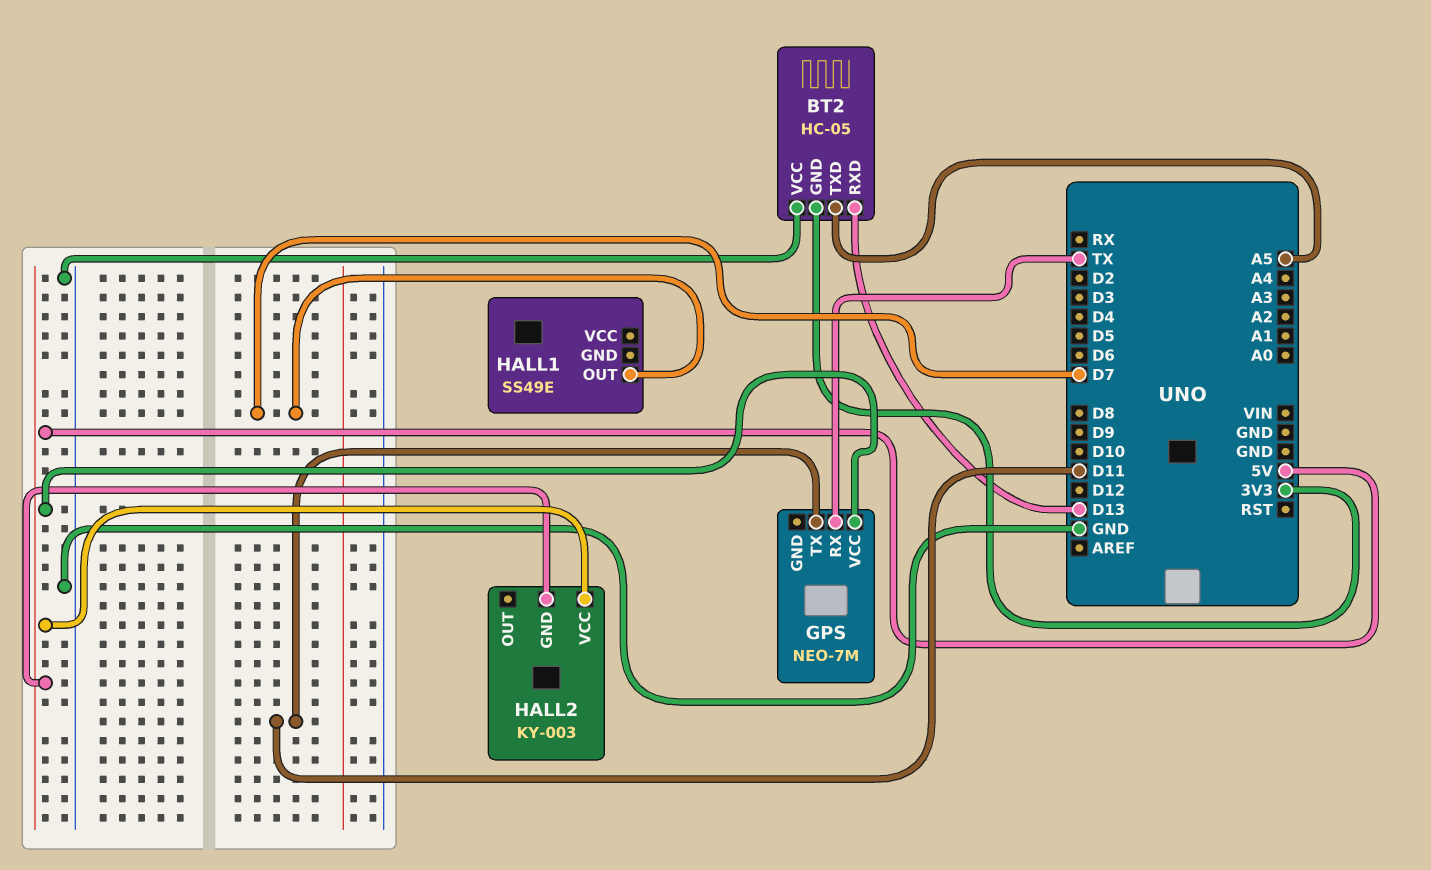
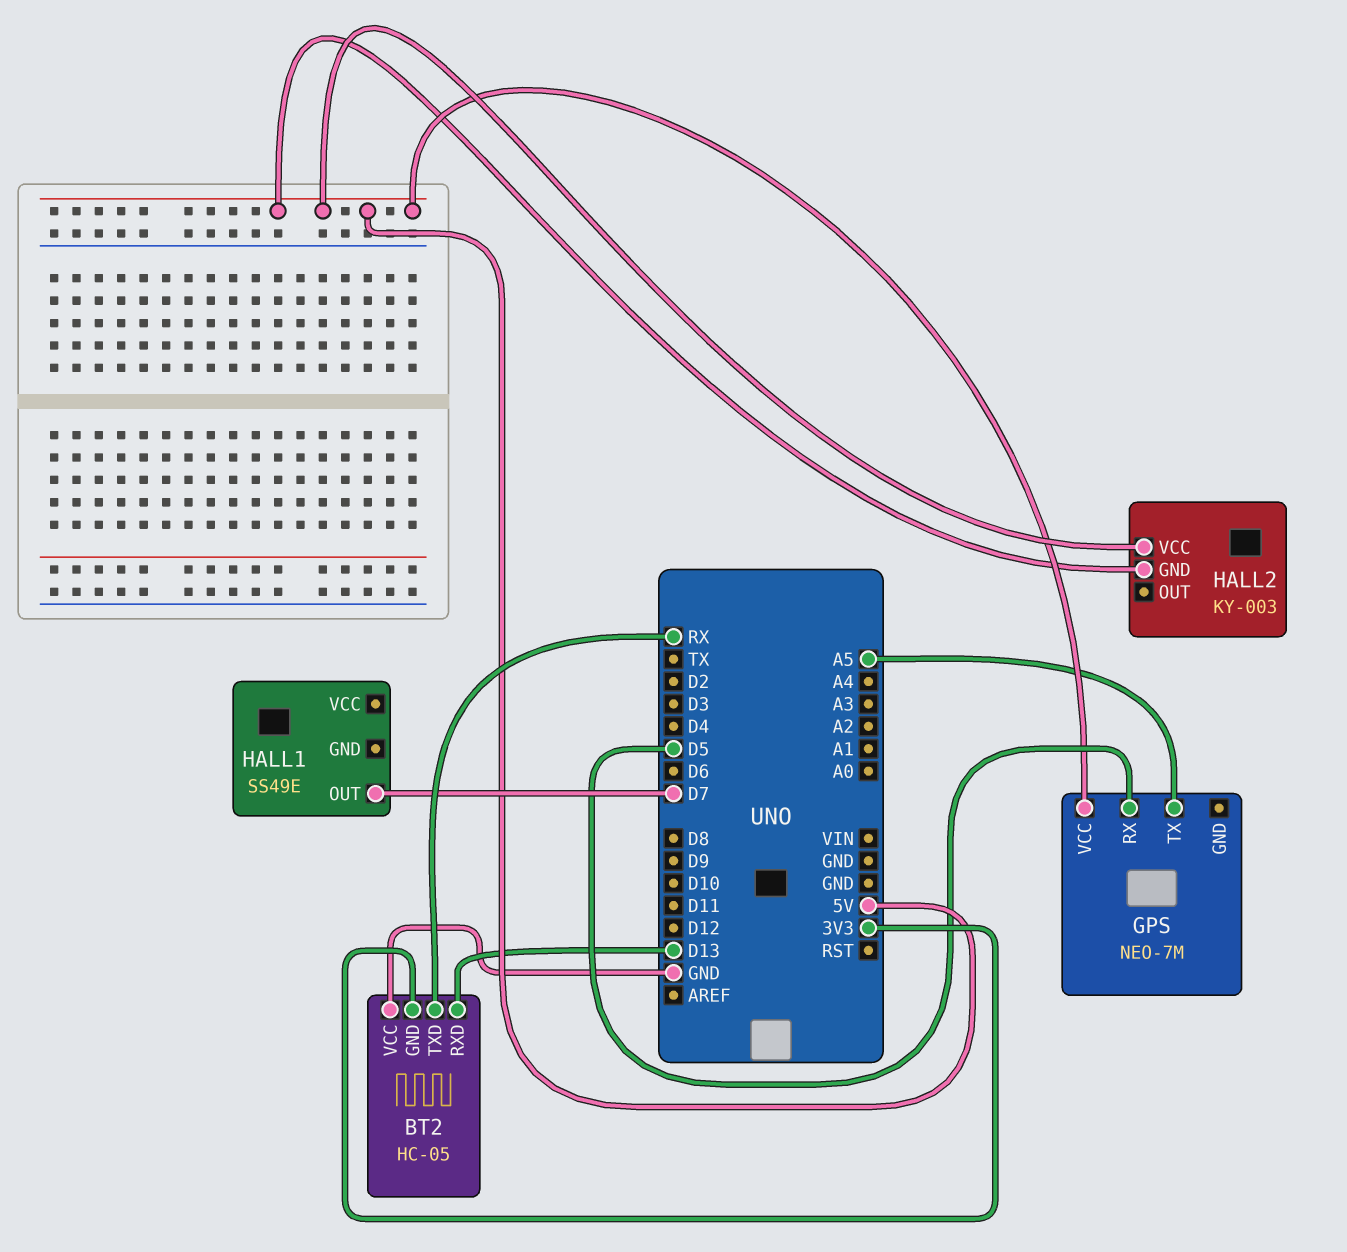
BT2 pin TXD: A5 -> RX
GPS pin RX: TX -> D5
GPS pin TX: D11 -> A5

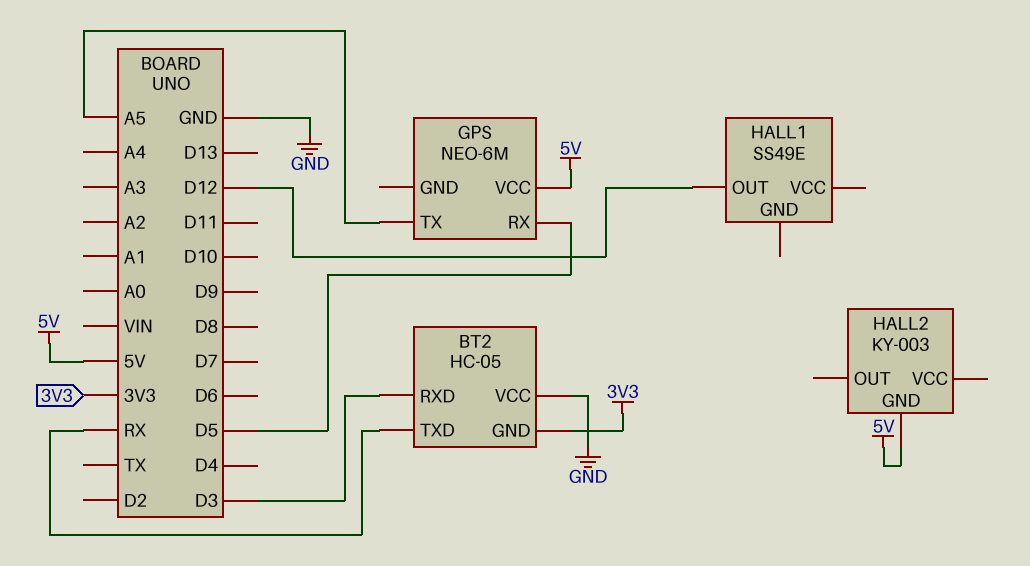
BT2 pin RXD: D13 -> D3
GPS: NEO-7M -> NEO-6M
HALL1 pin OUT: D7 -> D12
HALL2 pin VCC: 5V -> none

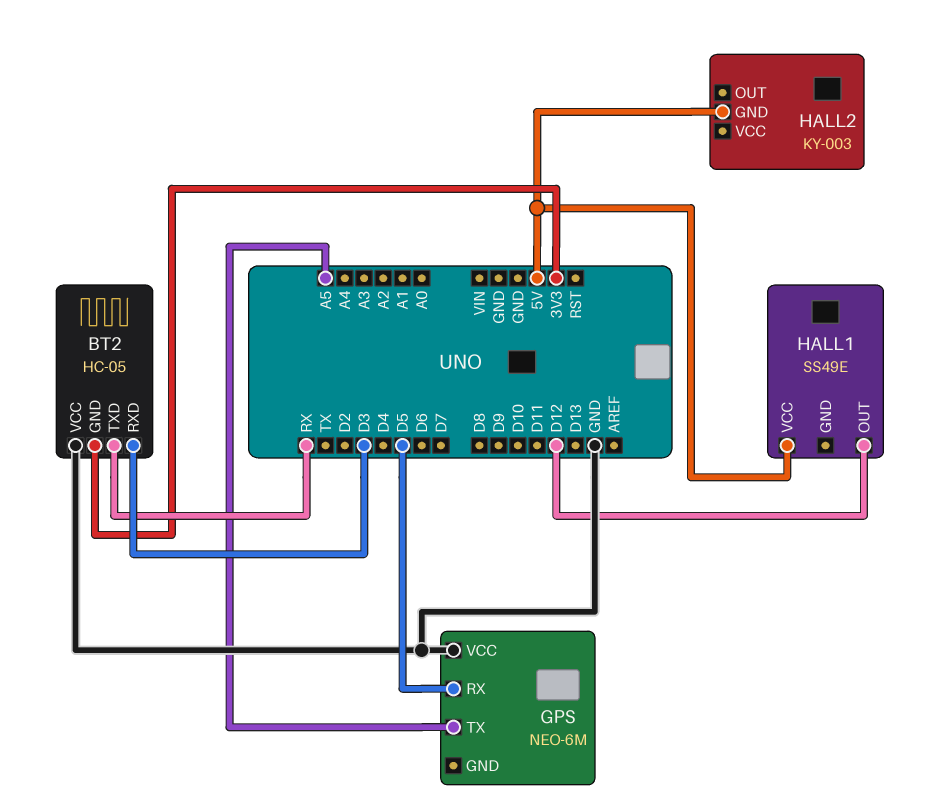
GPS pin VCC: 5V -> GND
HALL1 pin VCC: none -> 5V

